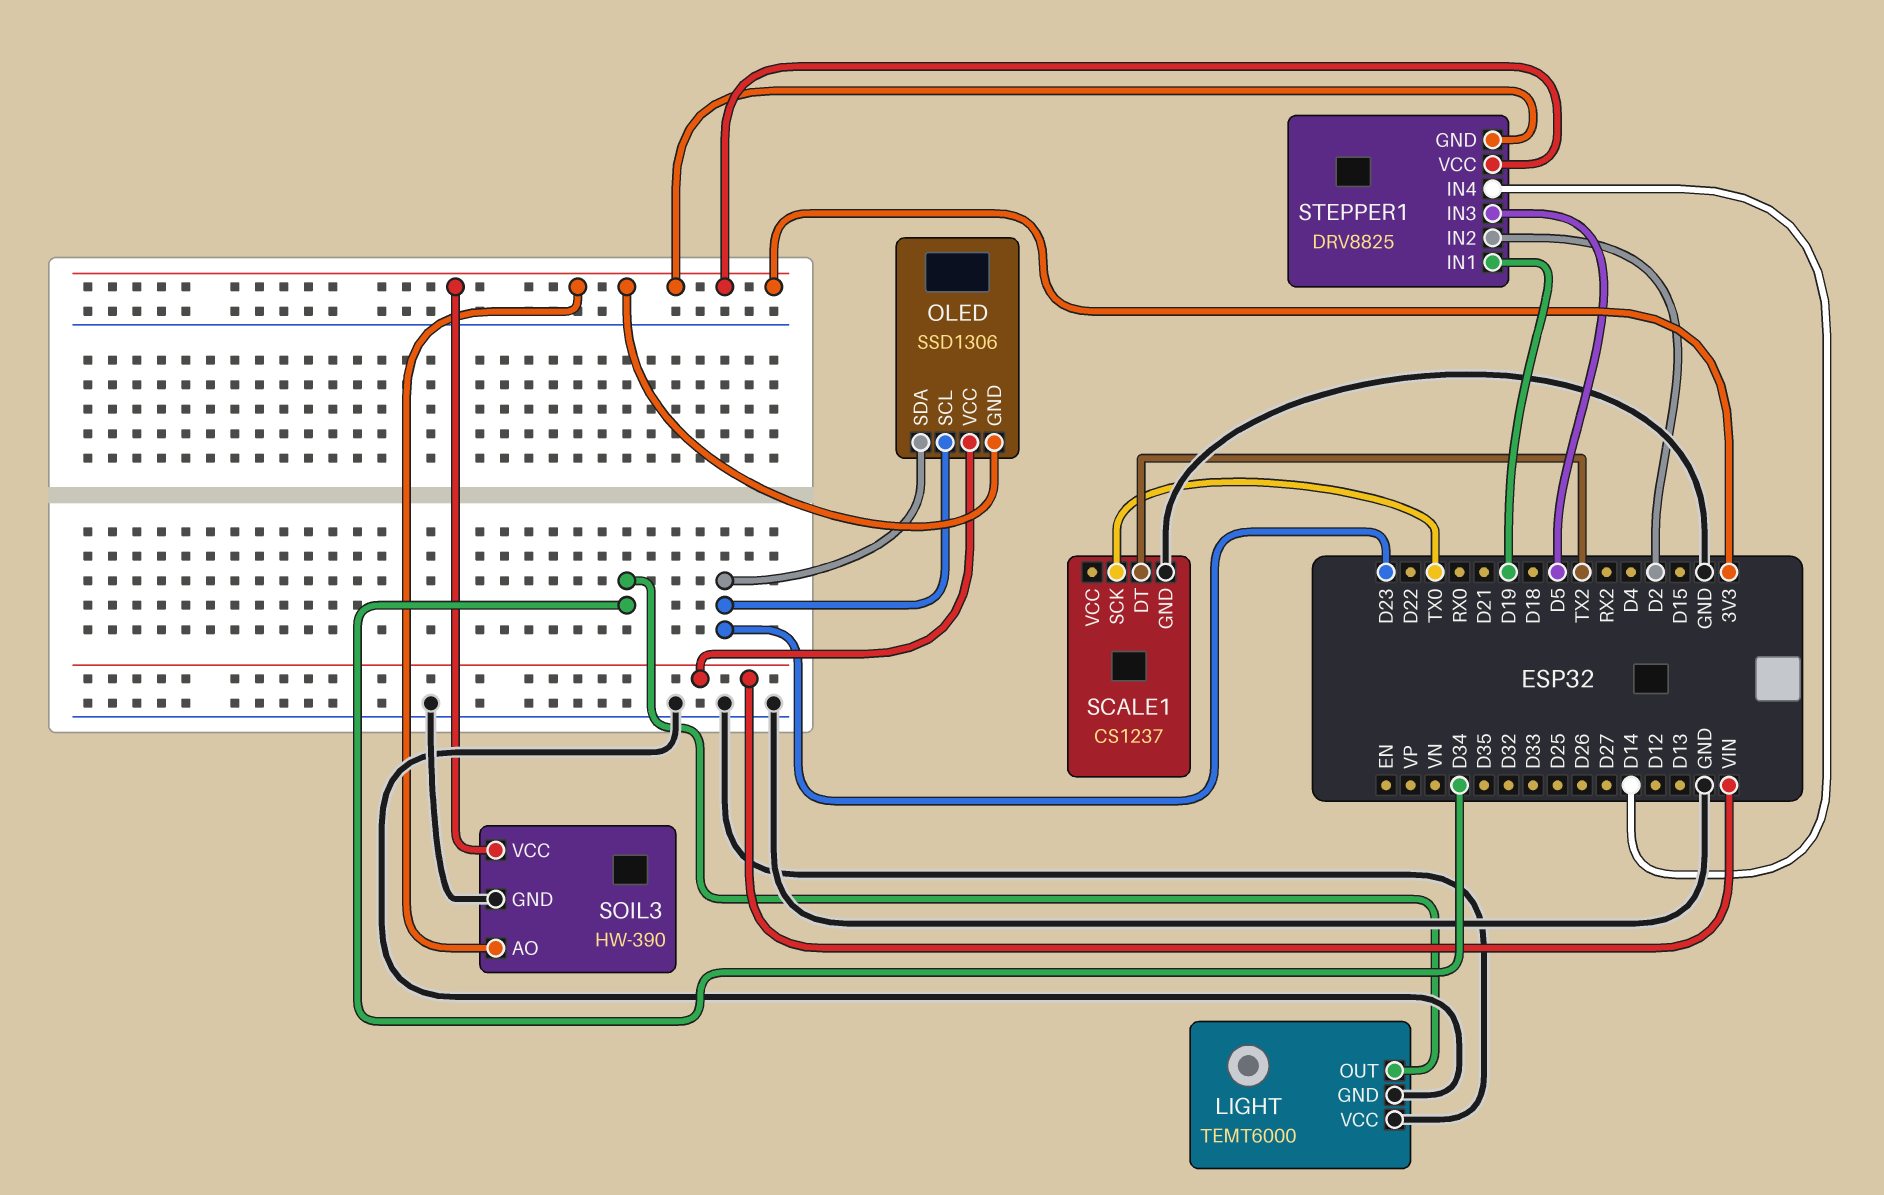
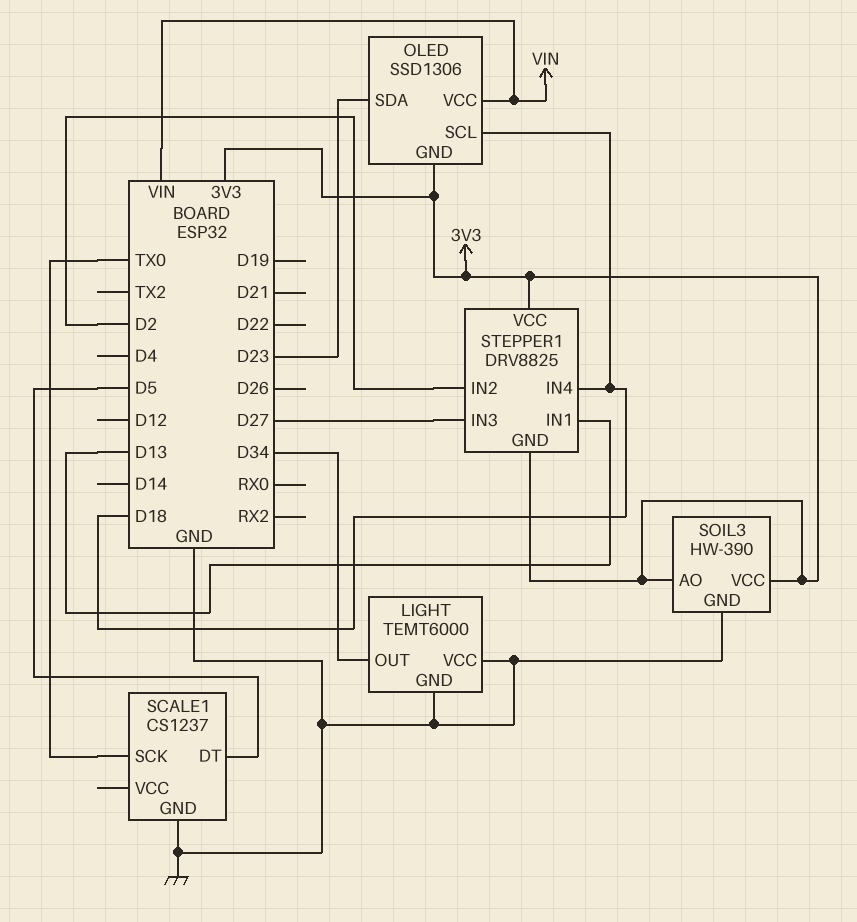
OLED pin SCL: D23 -> D18
SCALE1 pin DT: TX2 -> D5
STEPPER1 pin IN1: D19 -> D13
STEPPER1 pin IN3: D5 -> D27
STEPPER1 pin IN4: D14 -> D18

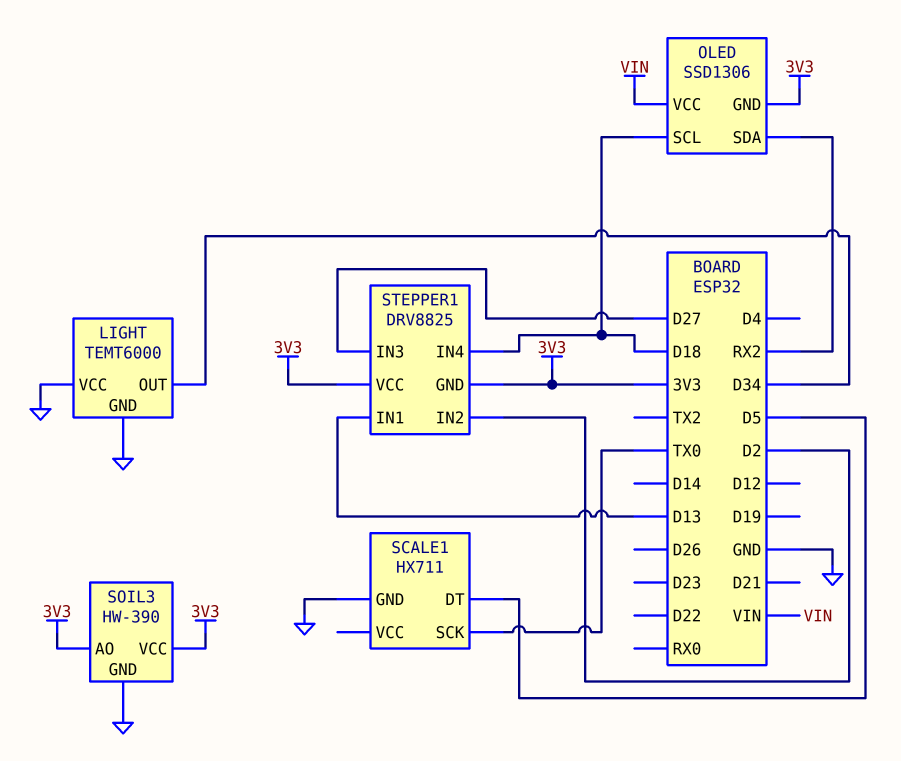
OLED pin SDA: D23 -> RX2
SCALE1: CS1237 -> HX711

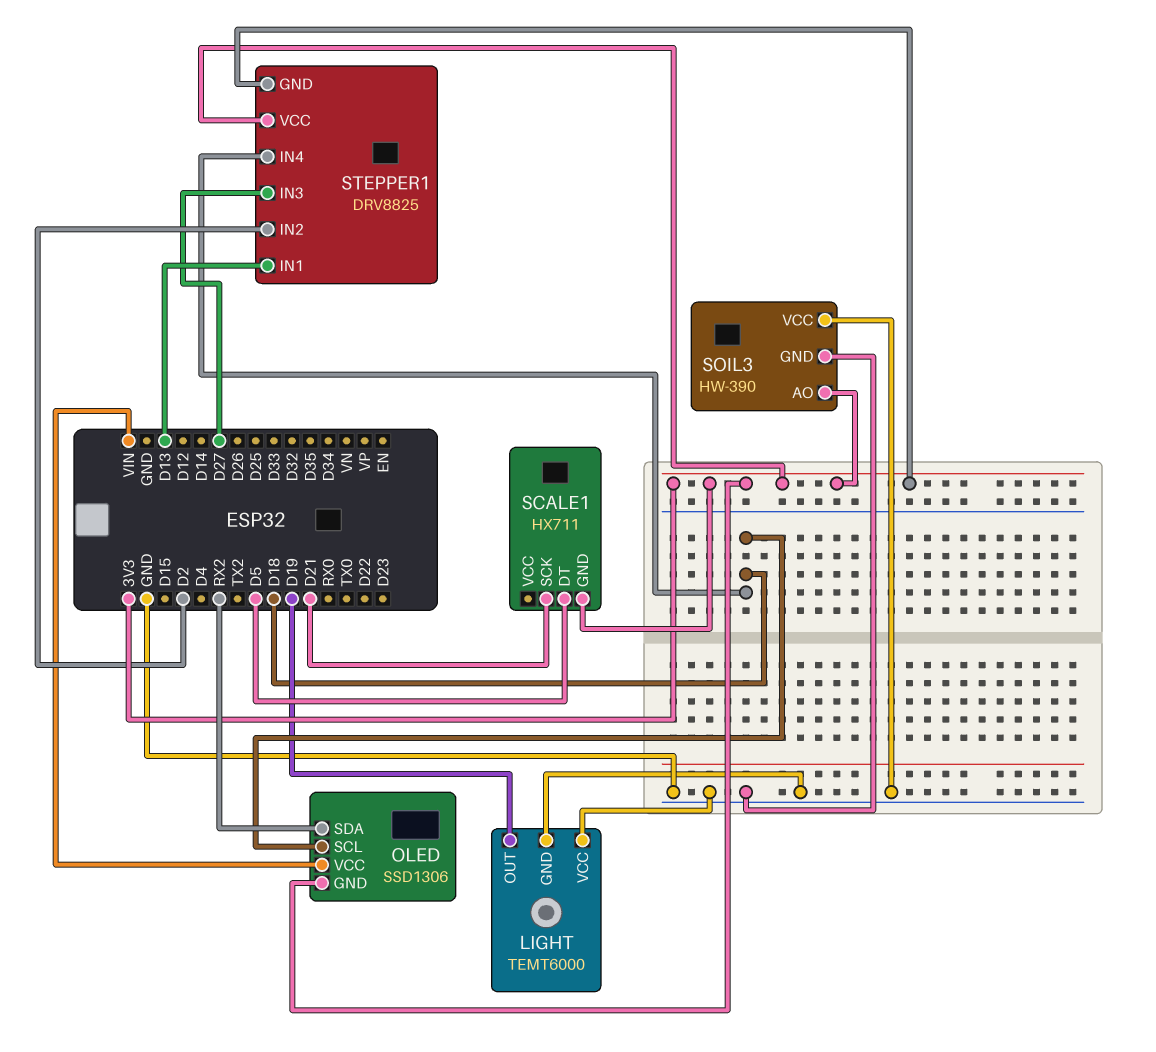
LIGHT pin OUT: D34 -> D19
SCALE1 pin GND: GND -> 3V3
SCALE1 pin SCK: TX0 -> D21
SOIL3 pin VCC: 3V3 -> GND

